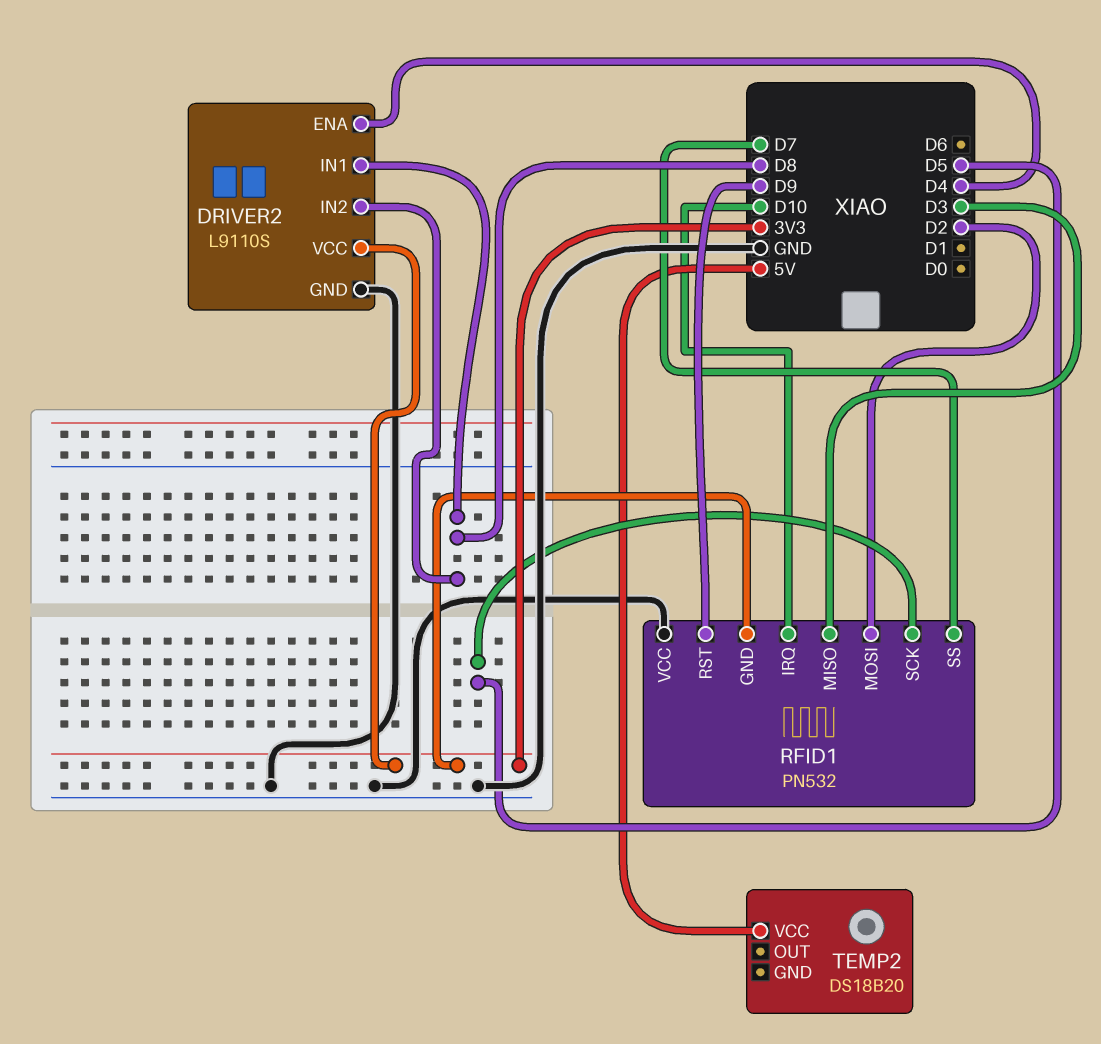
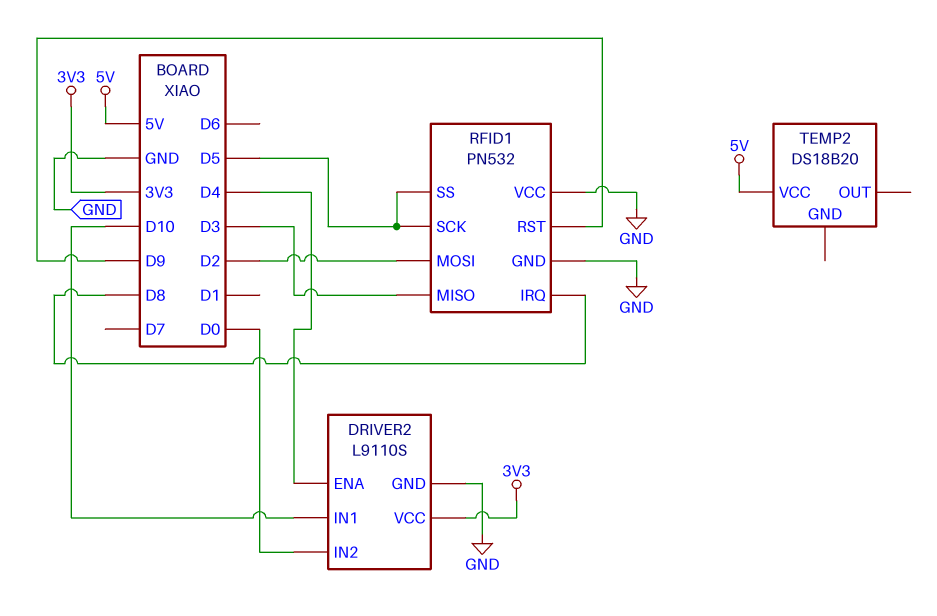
DRIVER2 pin IN1: D8 -> D10
DRIVER2 pin IN2: D8 -> D0
RFID1 pin GND: 3V3 -> GND
RFID1 pin IRQ: D10 -> D8
RFID1 pin SS: D7 -> D5

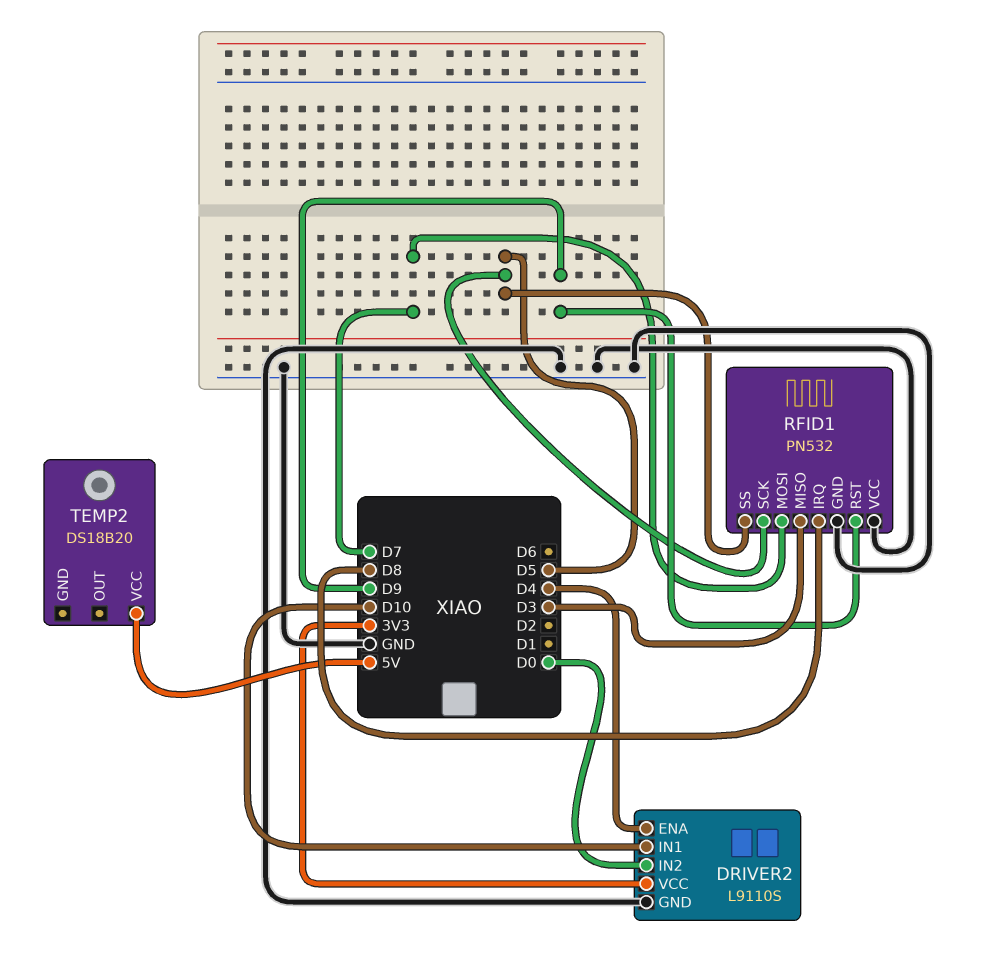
RFID1 pin MOSI: D2 -> D7

